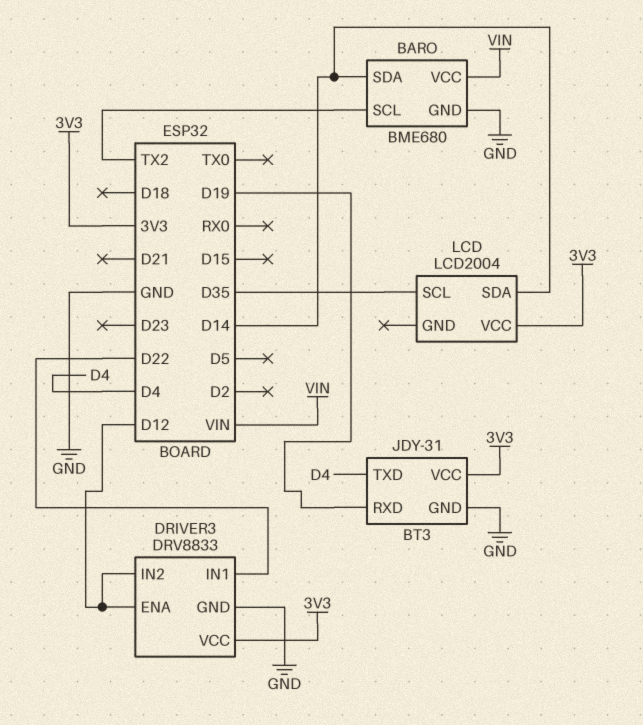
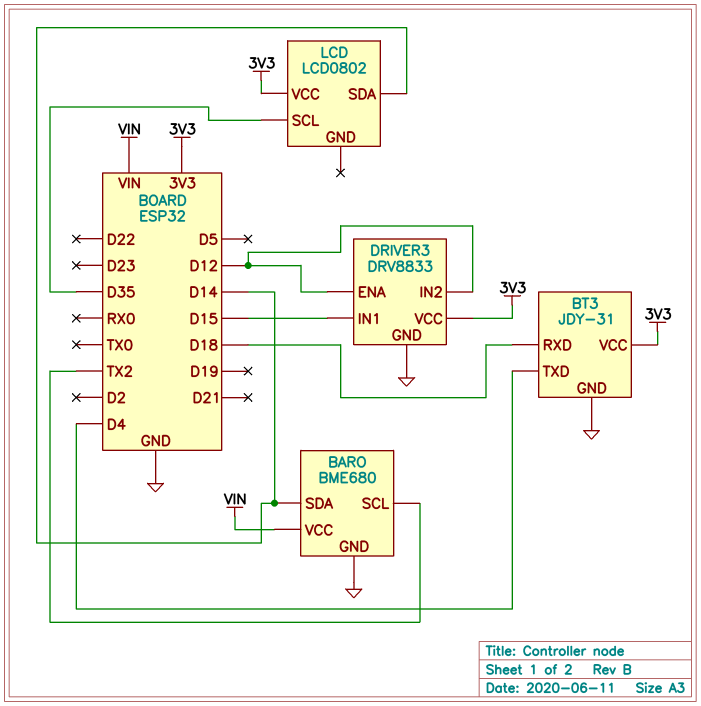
BT3 pin RXD: D19 -> D18
DRIVER3 pin IN1: D22 -> D15
LCD: LCD2004 -> LCD0802

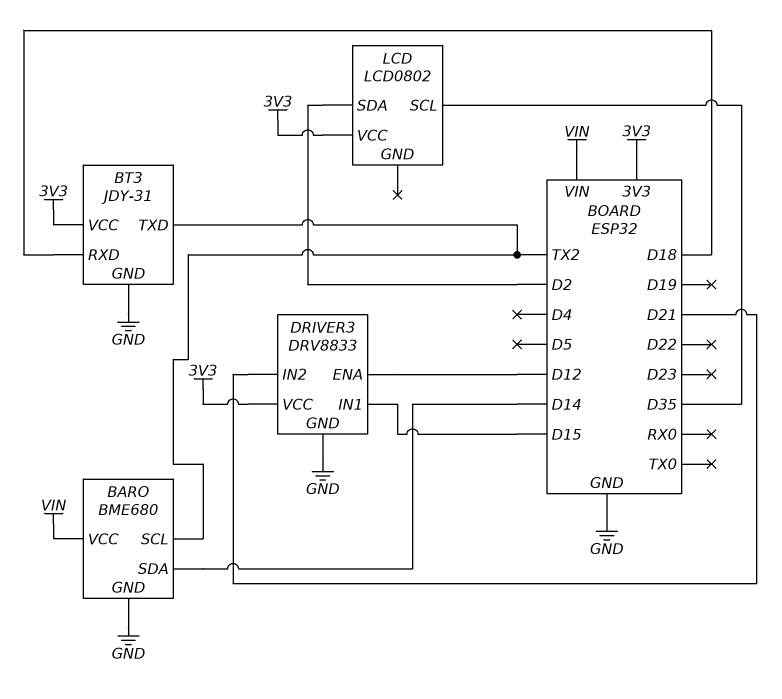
BT3 pin TXD: D4 -> TX2
DRIVER3 pin IN2: D12 -> D21
LCD pin SDA: D14 -> D2

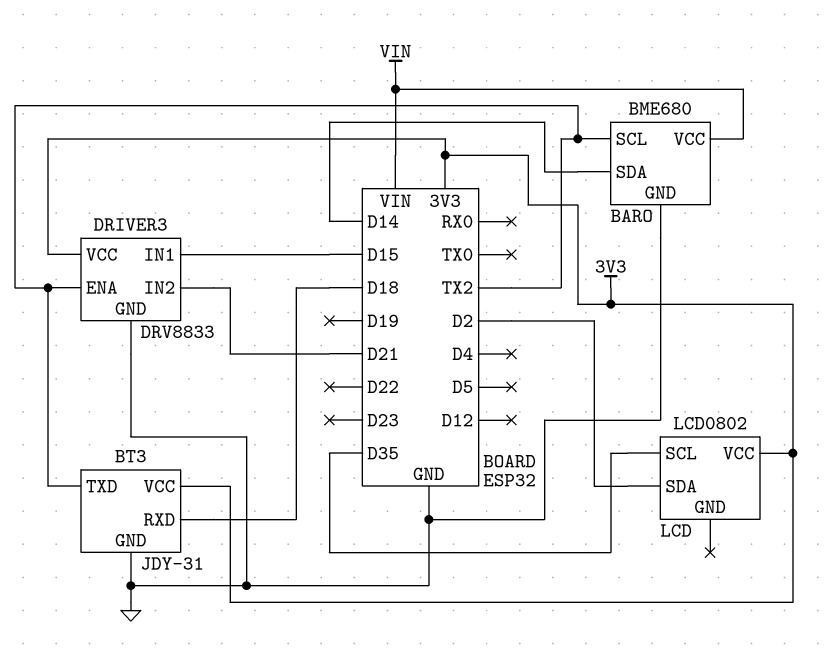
DRIVER3 pin ENA: D12 -> TX2

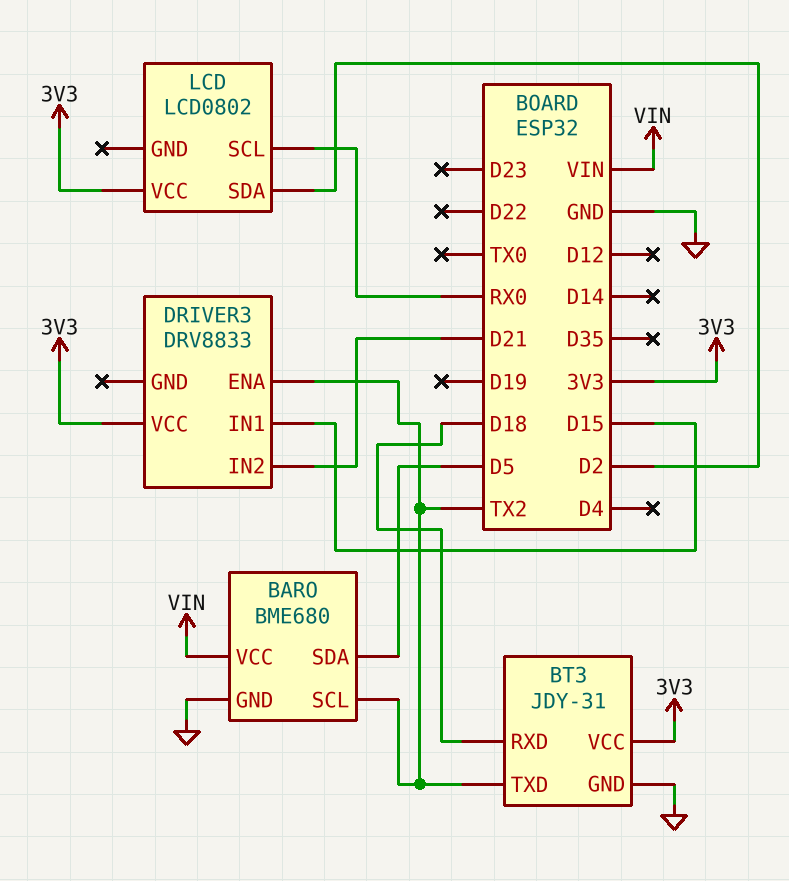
BARO pin SDA: D14 -> D5
DRIVER3 pin GND: GND -> none
LCD pin SCL: D35 -> RX0

